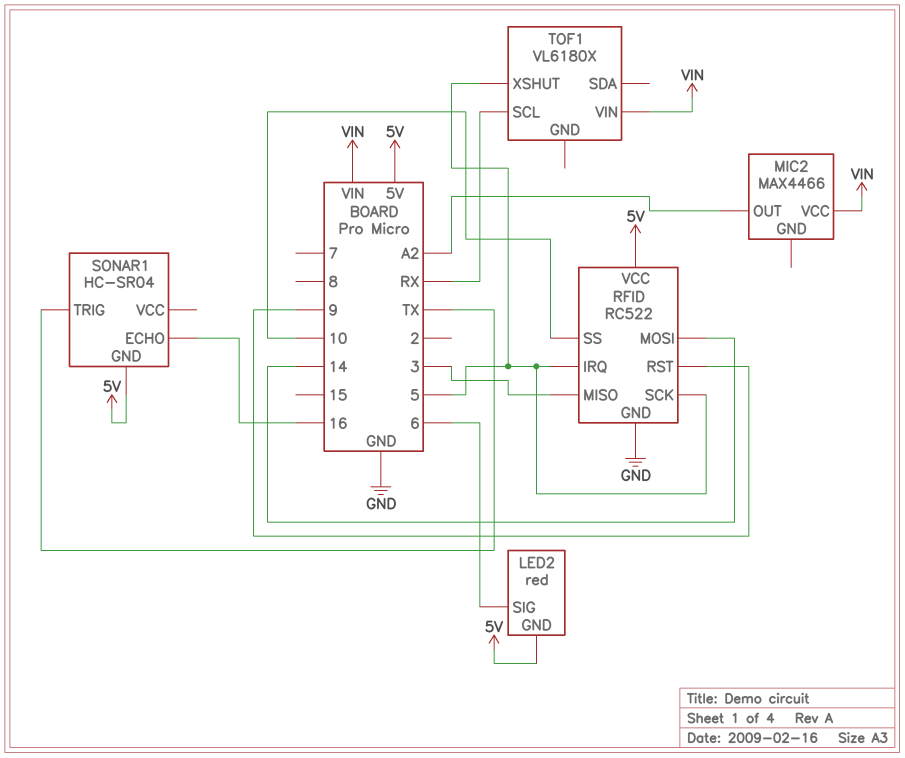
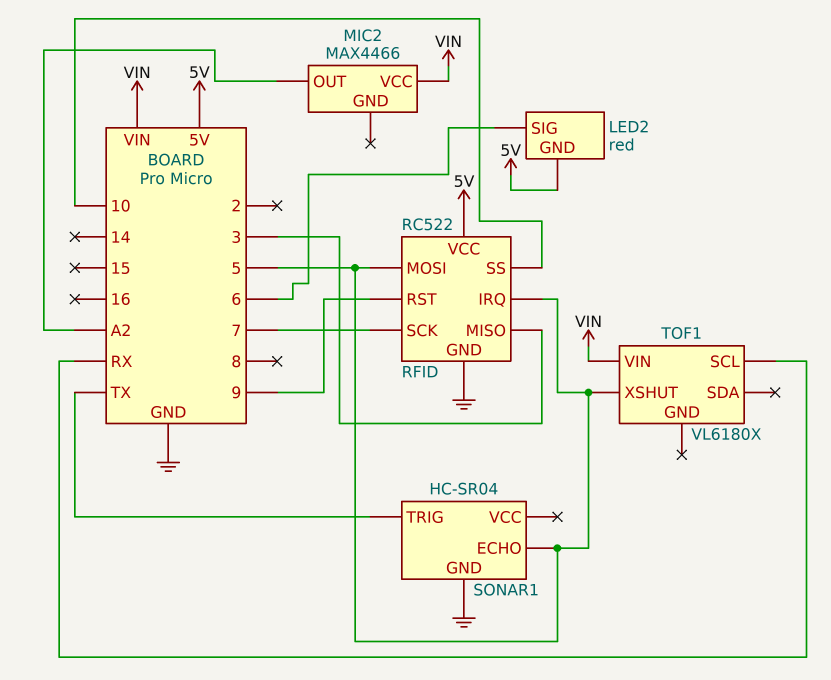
RFID pin MOSI: 14 -> 5
RFID pin SCK: 5 -> 7
SONAR1 pin ECHO: 16 -> 5
SONAR1 pin GND: 5V -> GND

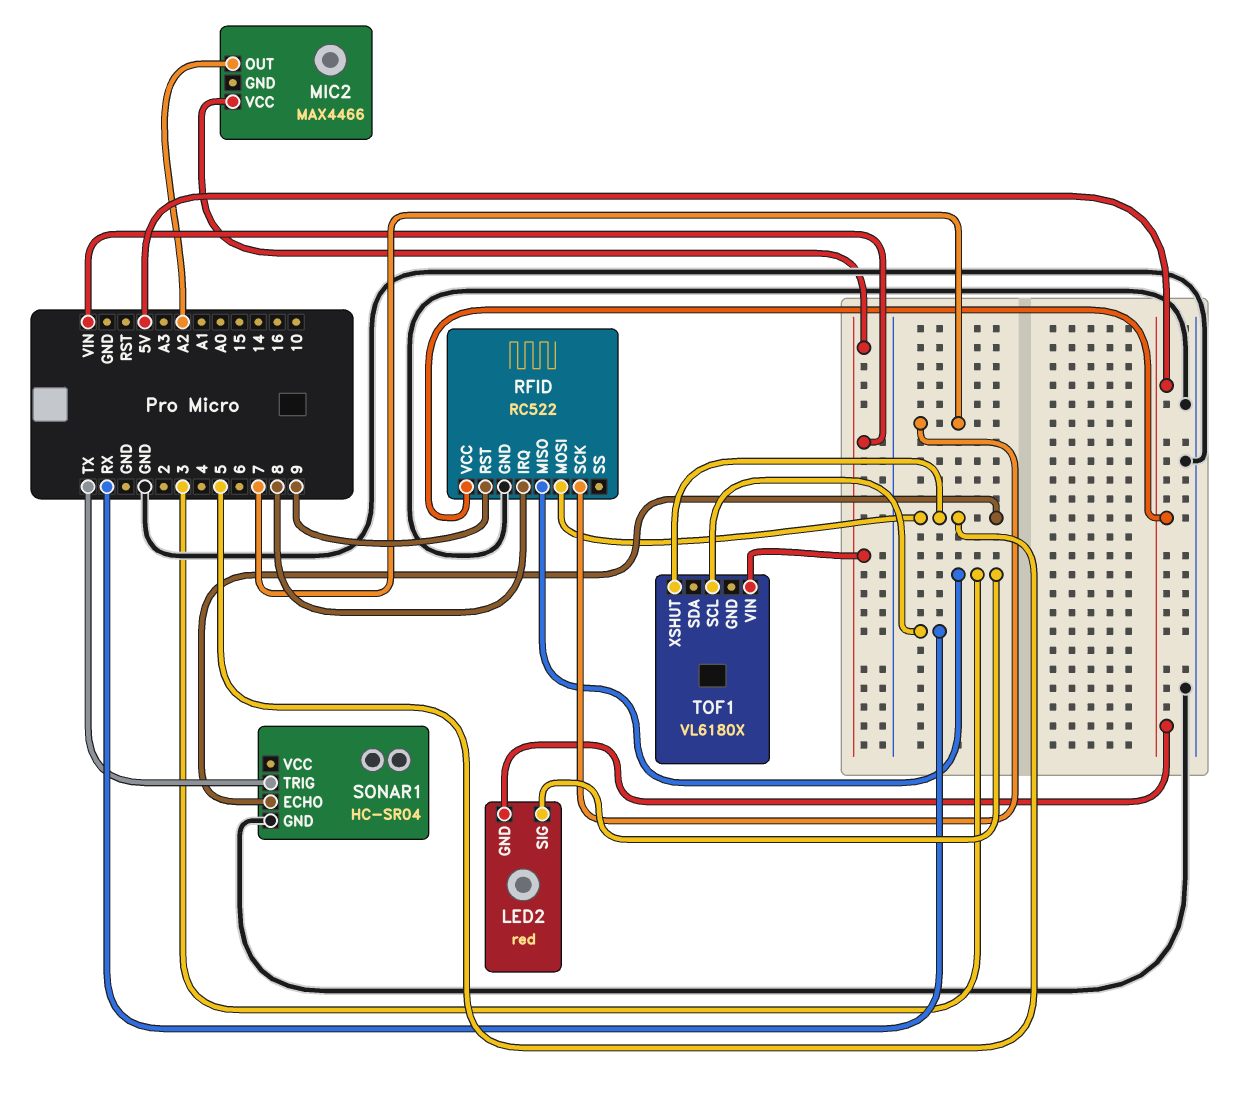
LED2 pin SIG: 6 -> 3
RFID pin IRQ: 5 -> 8
RFID pin SS: 10 -> none

